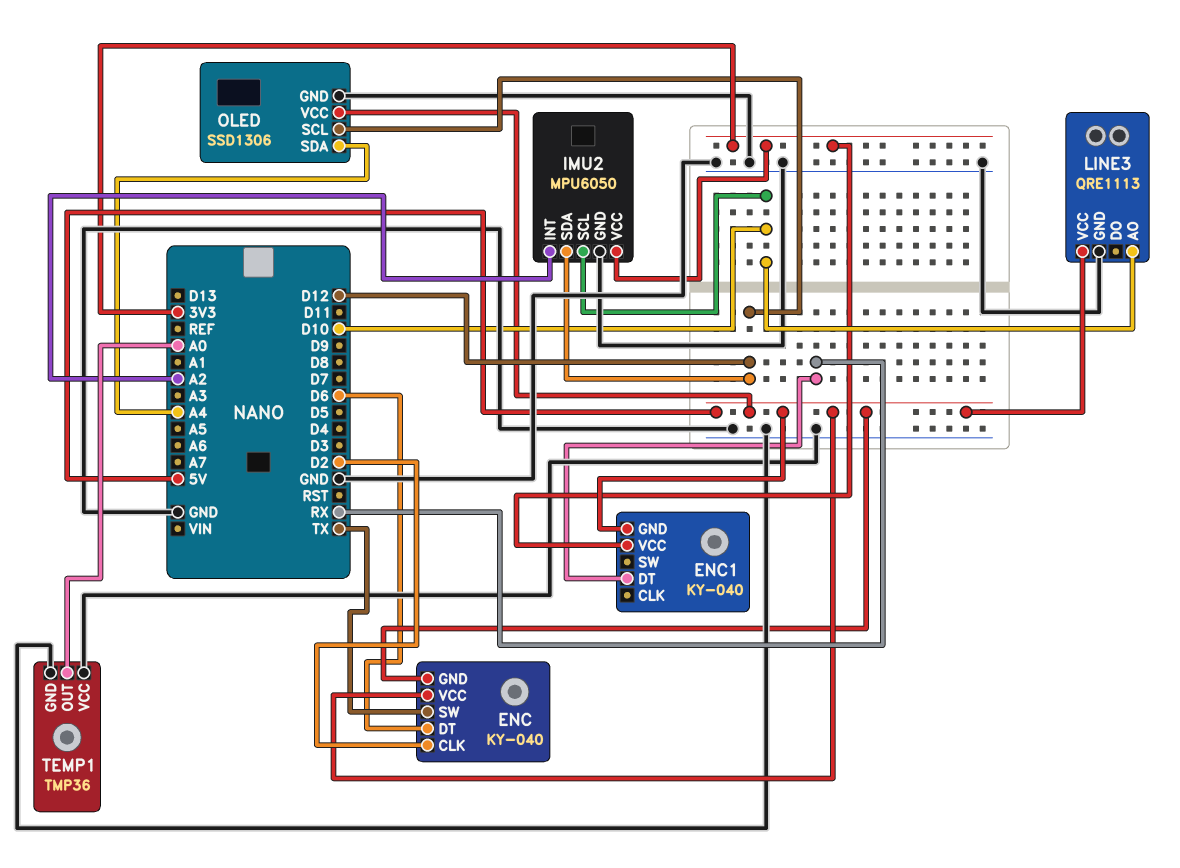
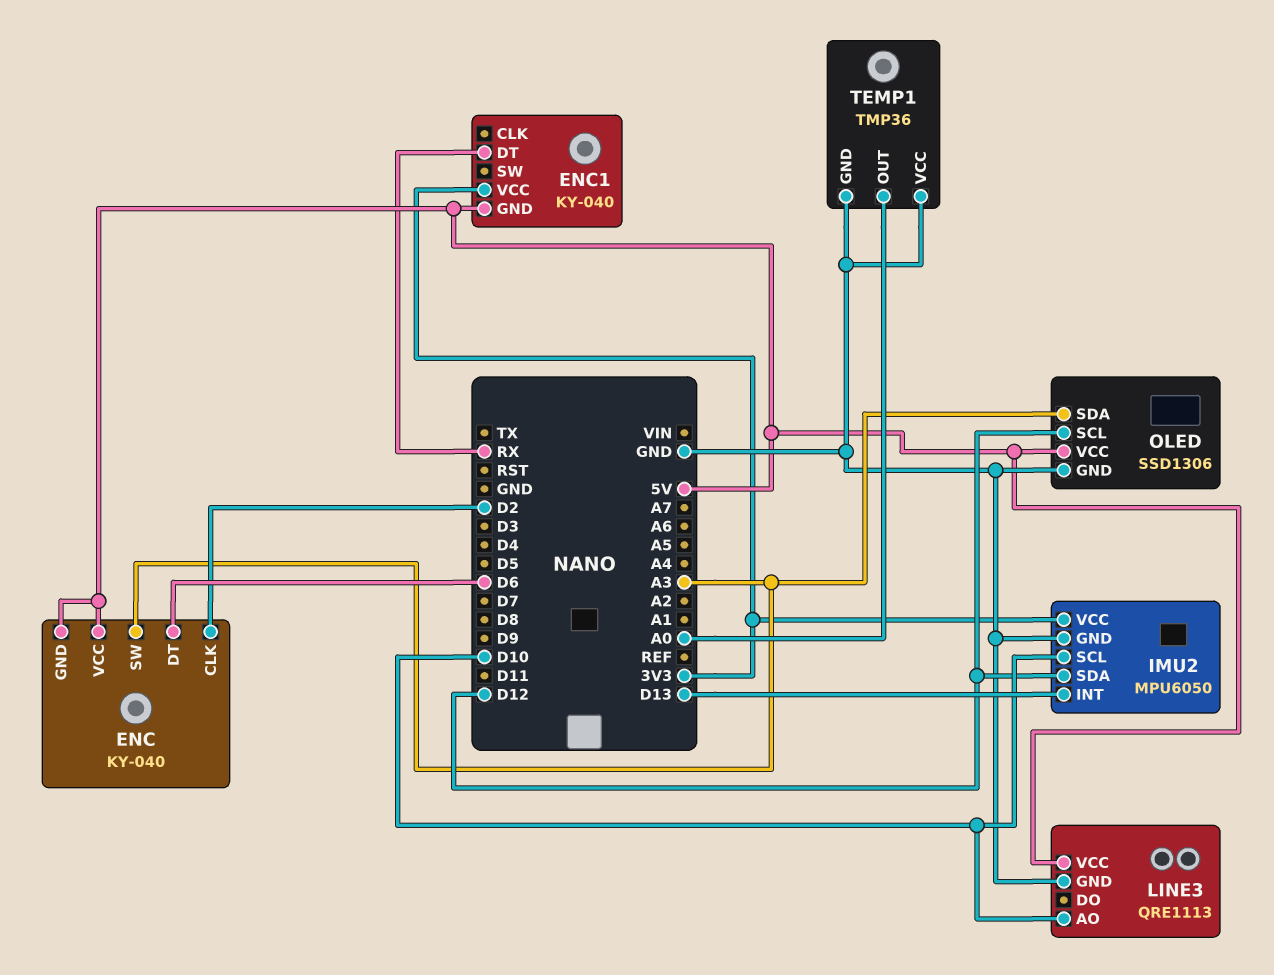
ENC pin SW: TX -> A3
IMU2 pin INT: A2 -> D13
OLED pin SDA: A4 -> A3

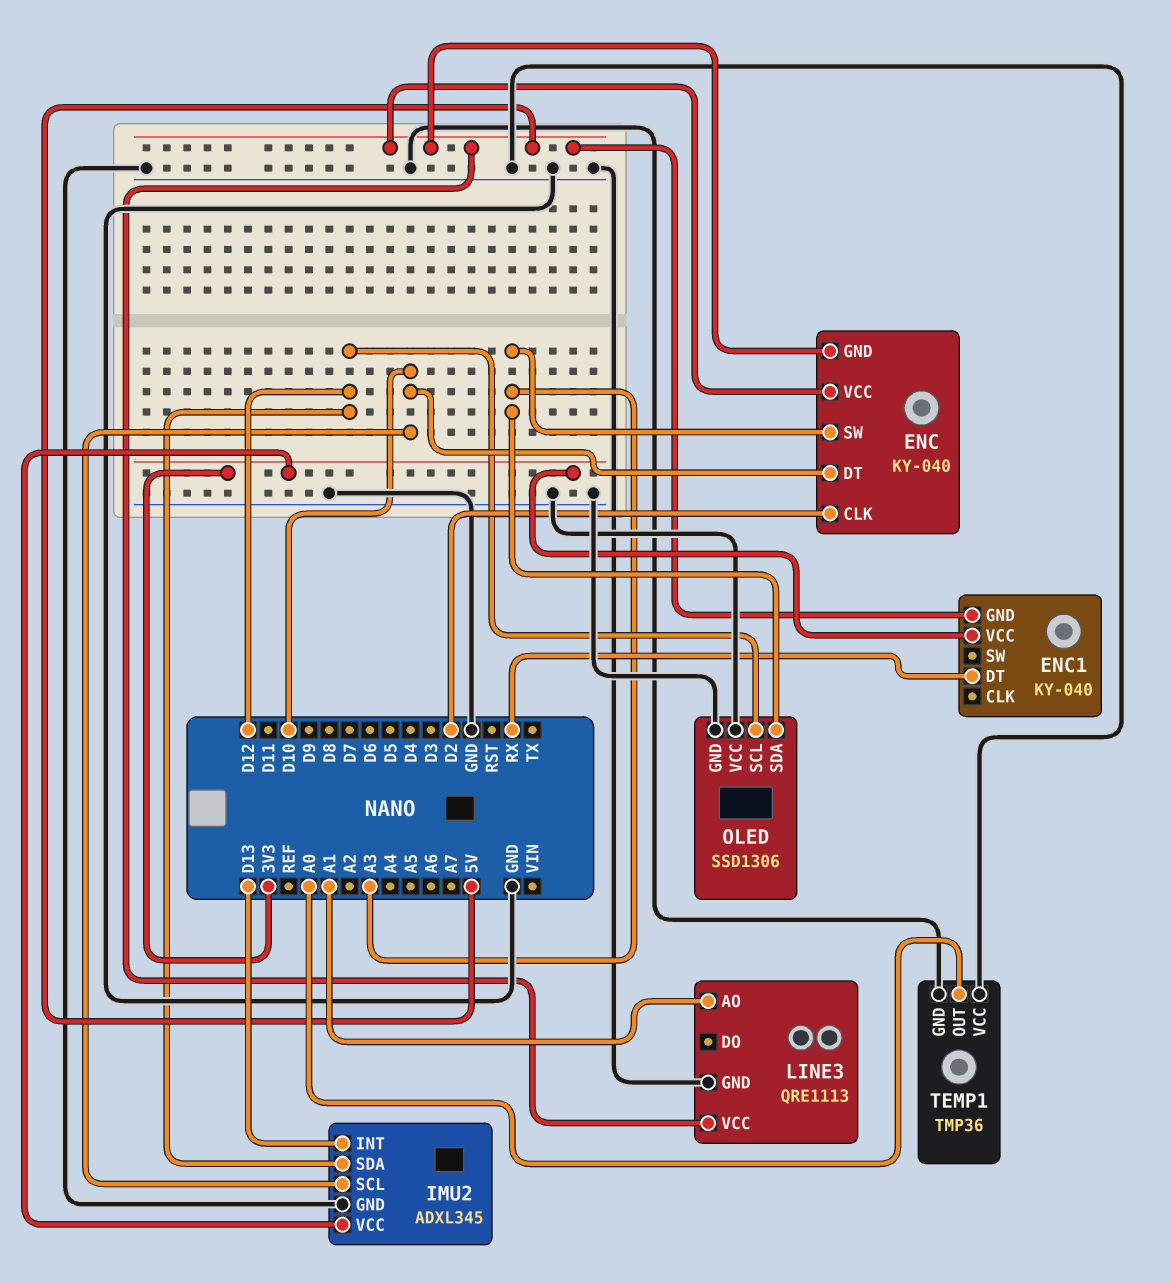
ENC pin DT: D6 -> D10
IMU2: MPU6050 -> ADXL345
LINE3 pin AO: D10 -> A1
OLED pin VCC: 5V -> GND

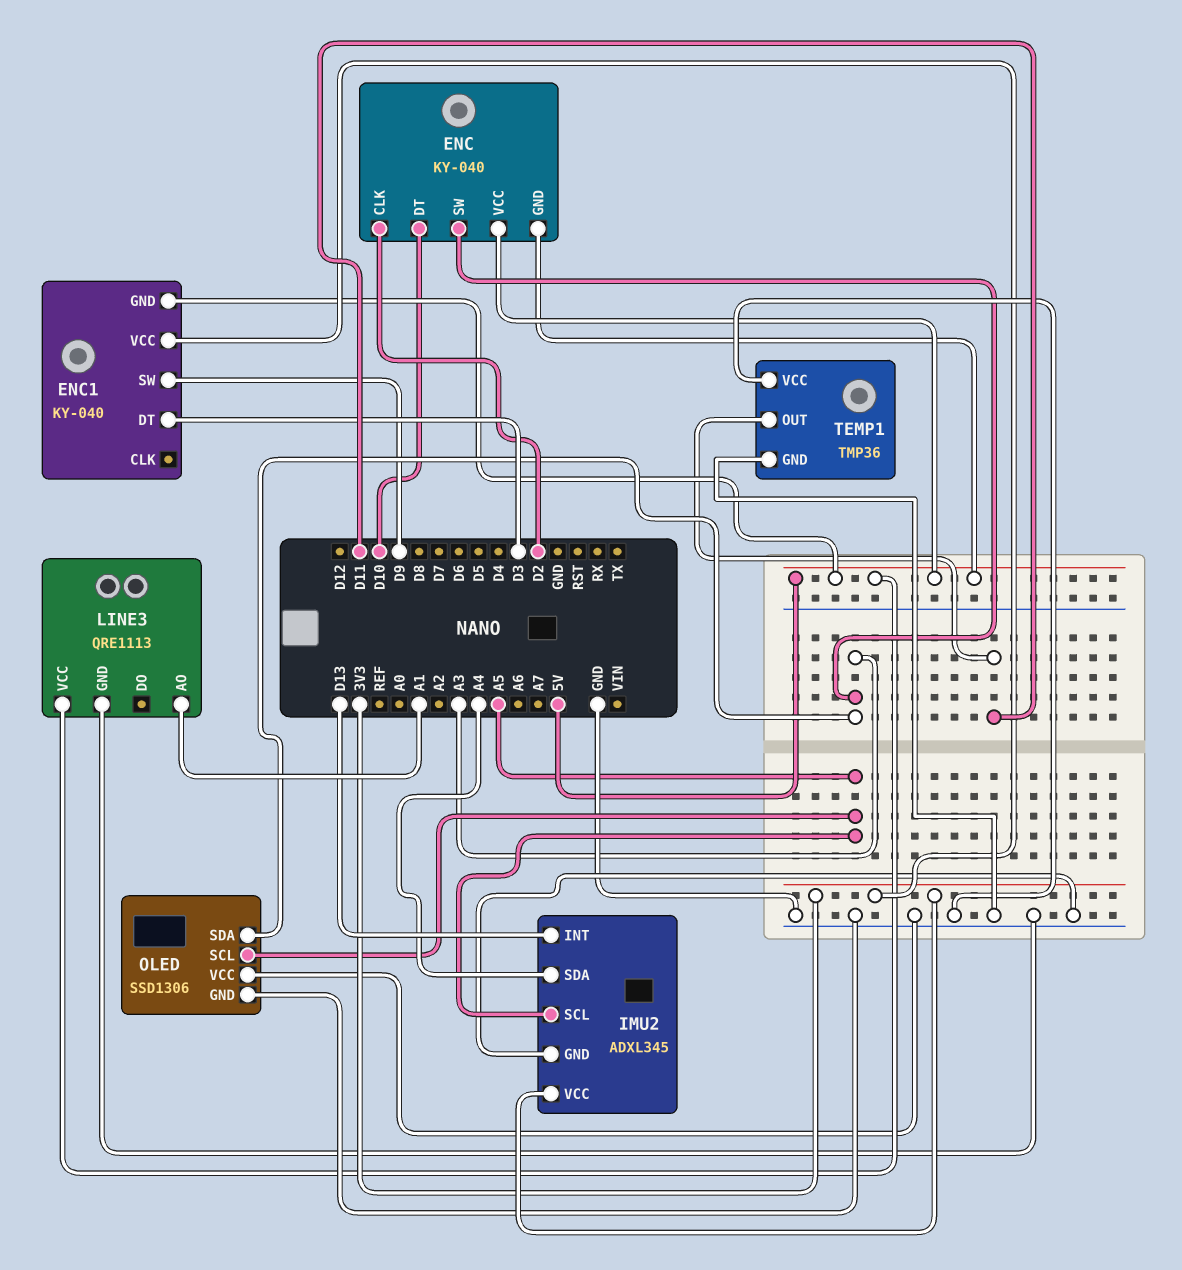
ENC1 pin DT: RX -> D3
ENC1 pin SW: none -> D9
IMU2 pin SCL: D10 -> A5
IMU2 pin SDA: D12 -> A4
OLED pin SCL: D12 -> A5
TEMP1 pin OUT: A0 -> D11

